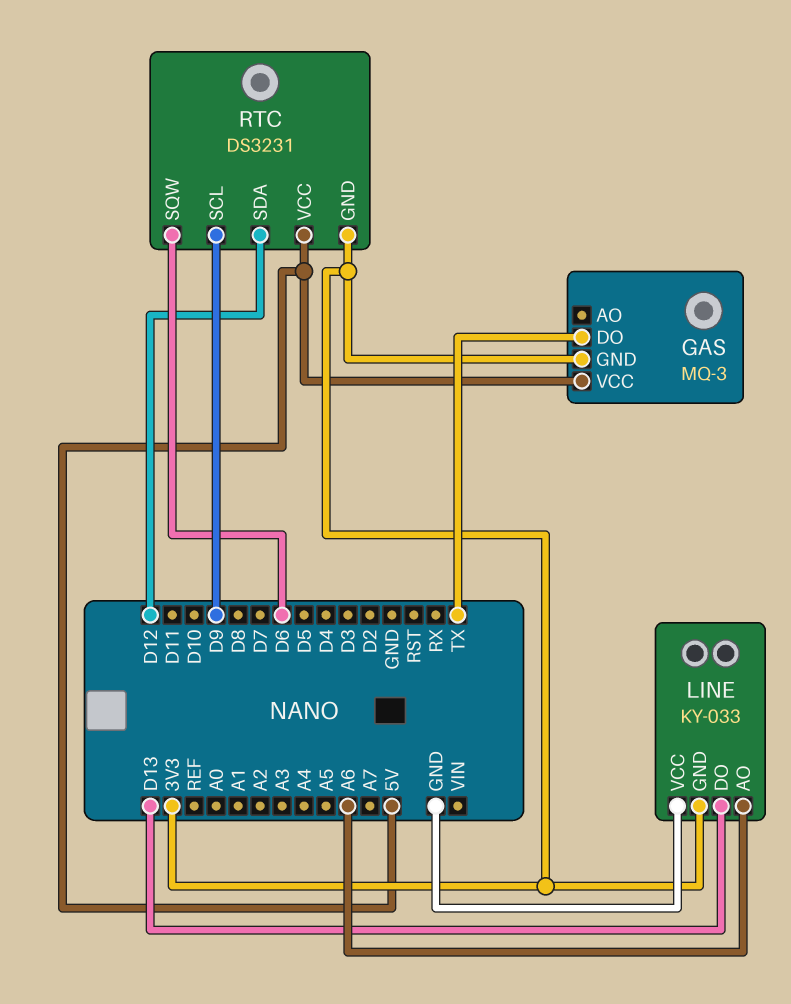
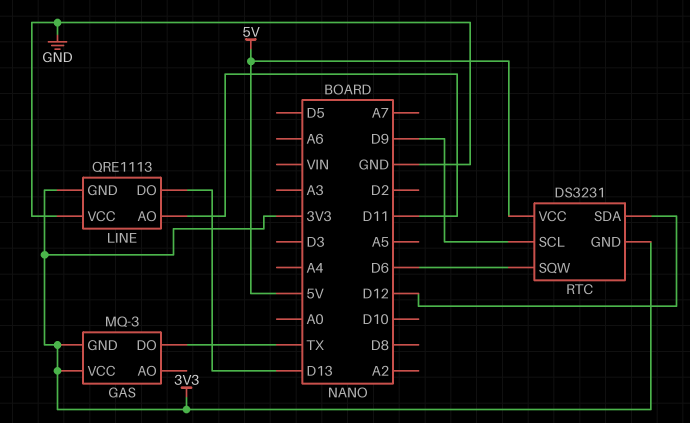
GAS pin VCC: 5V -> 3V3
LINE: KY-033 -> QRE1113
LINE pin AO: A6 -> D11

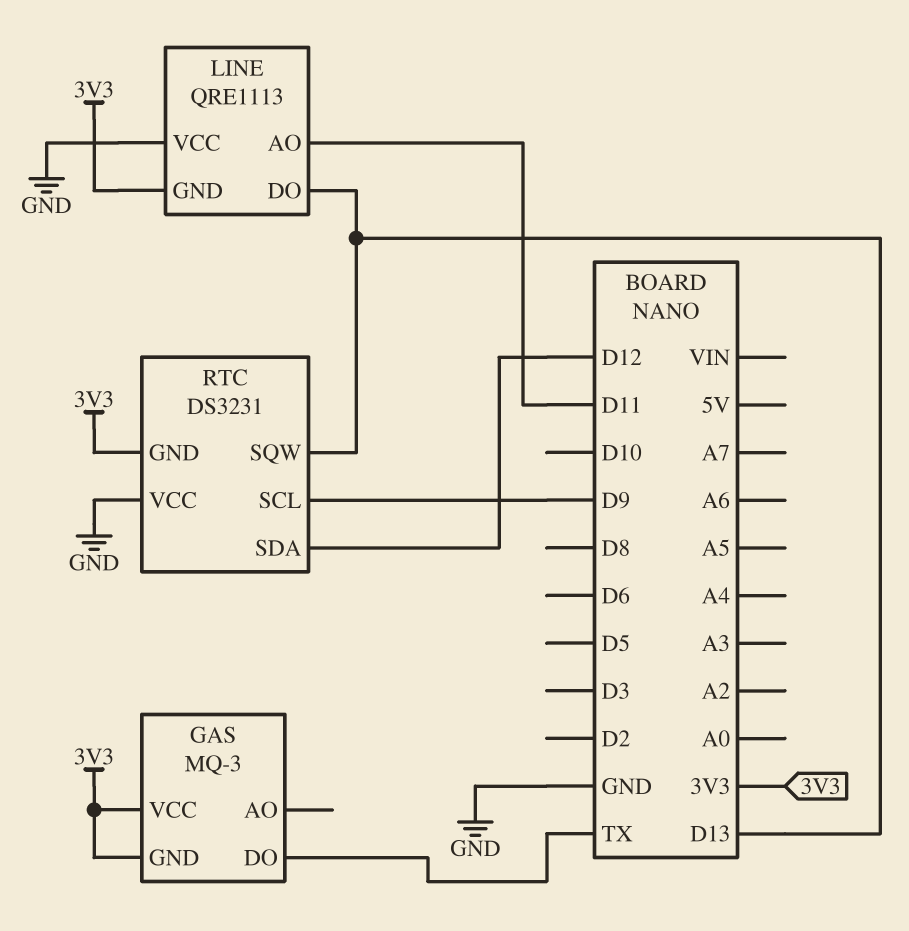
RTC pin SQW: D6 -> D13
RTC pin VCC: 5V -> GND

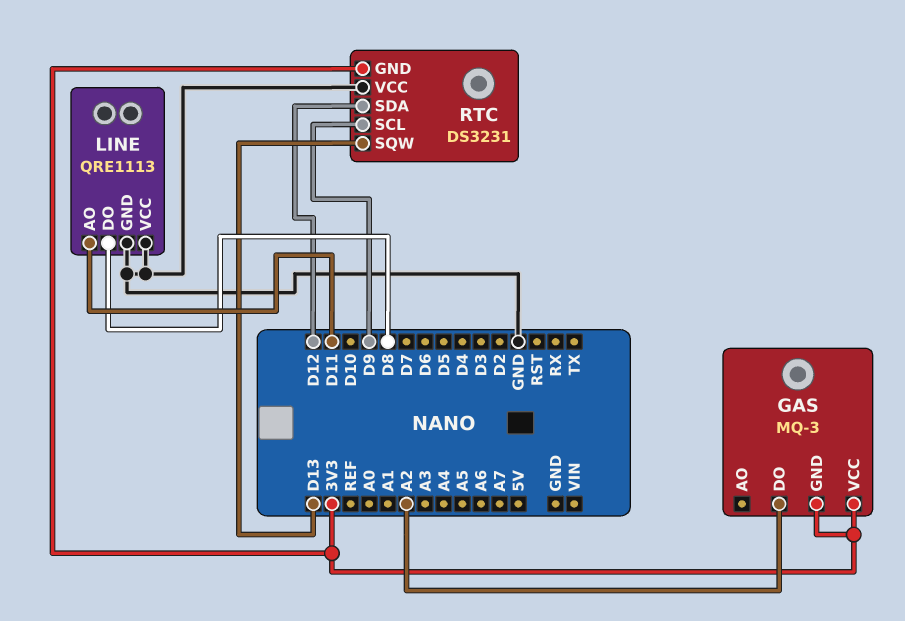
GAS pin DO: TX -> A2
LINE pin DO: D13 -> D8
LINE pin GND: 3V3 -> GND

